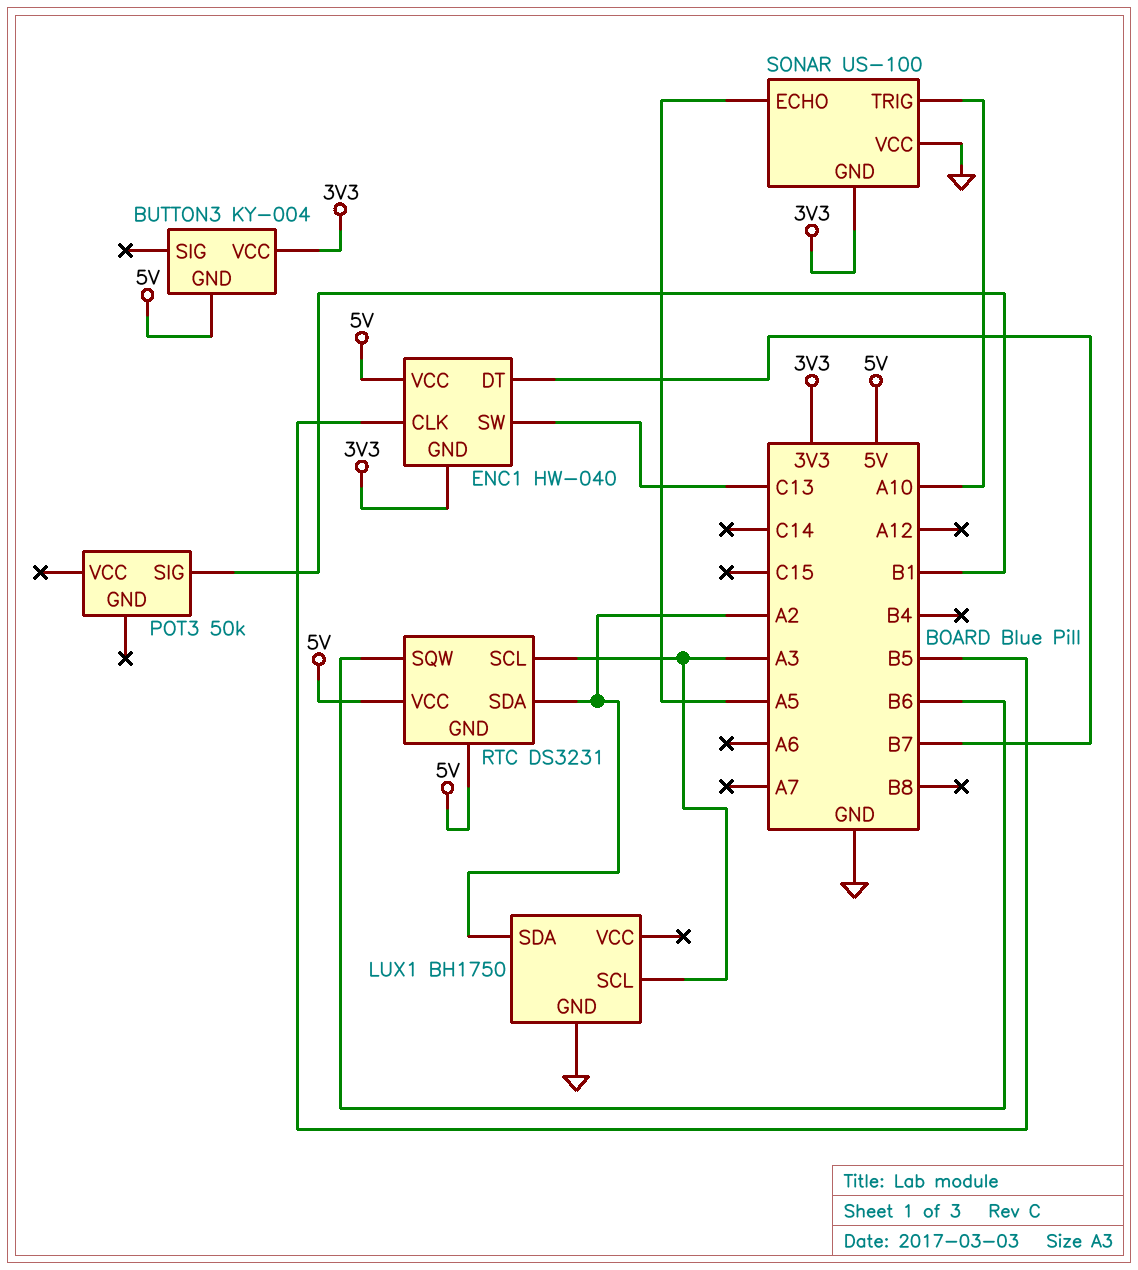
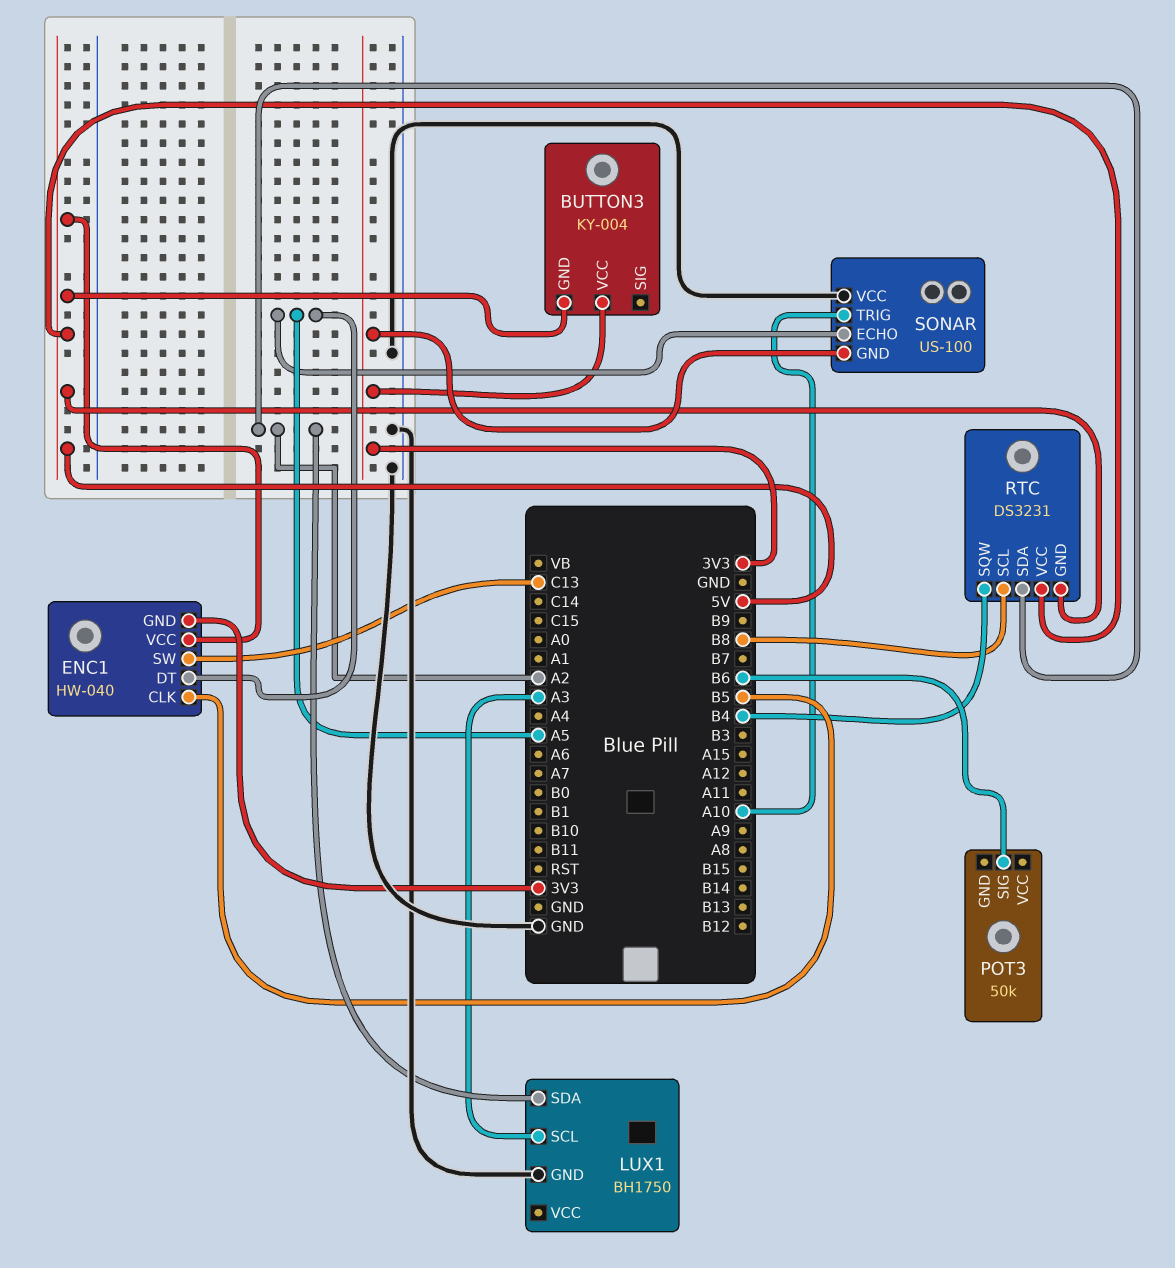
ENC1 pin DT: B7 -> A5
POT3 pin SIG: B1 -> B6
RTC pin SCL: A3 -> B8
RTC pin SQW: B6 -> B4

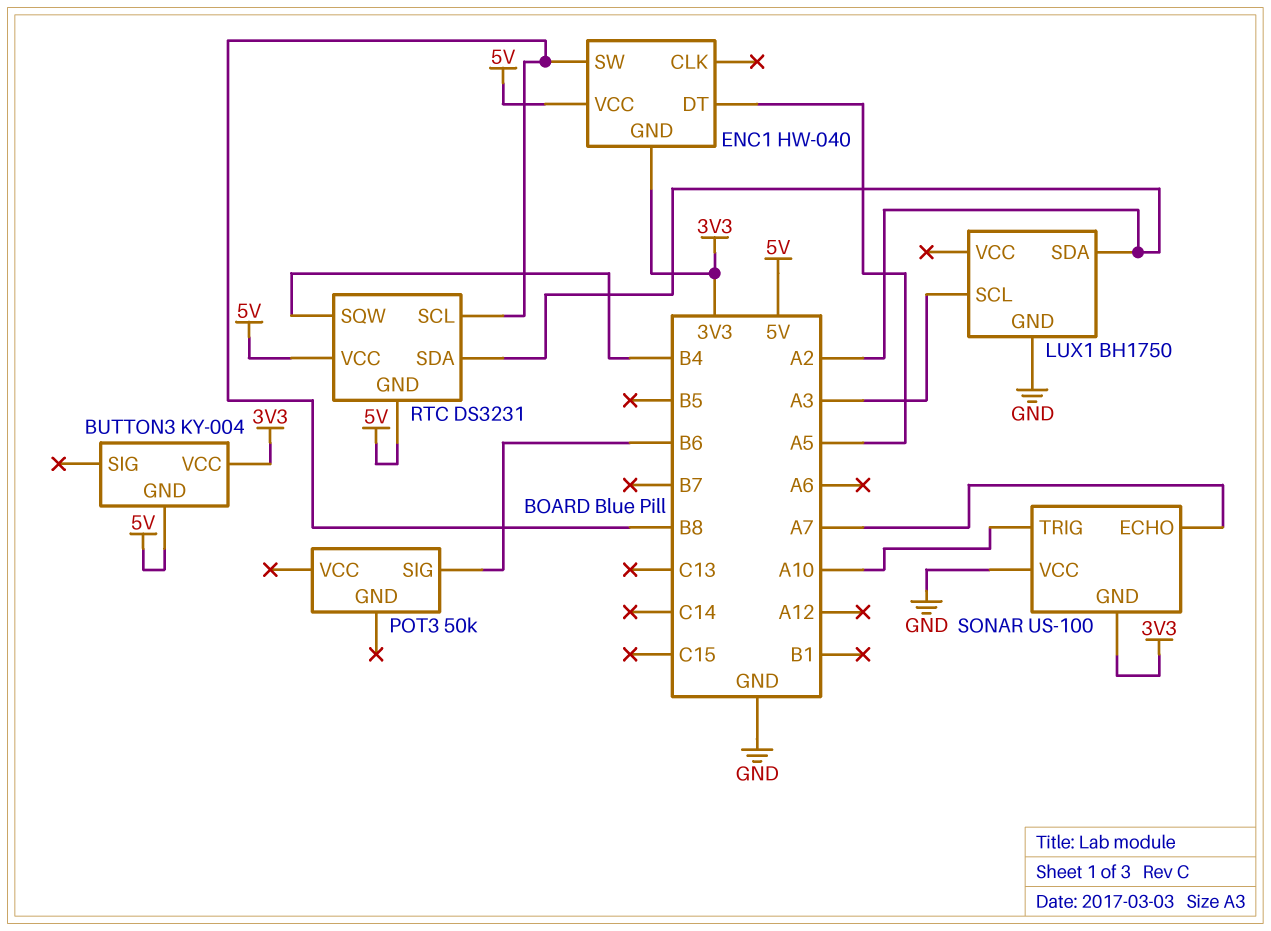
ENC1 pin CLK: B5 -> none
ENC1 pin SW: C13 -> B8
SONAR pin ECHO: A5 -> A7

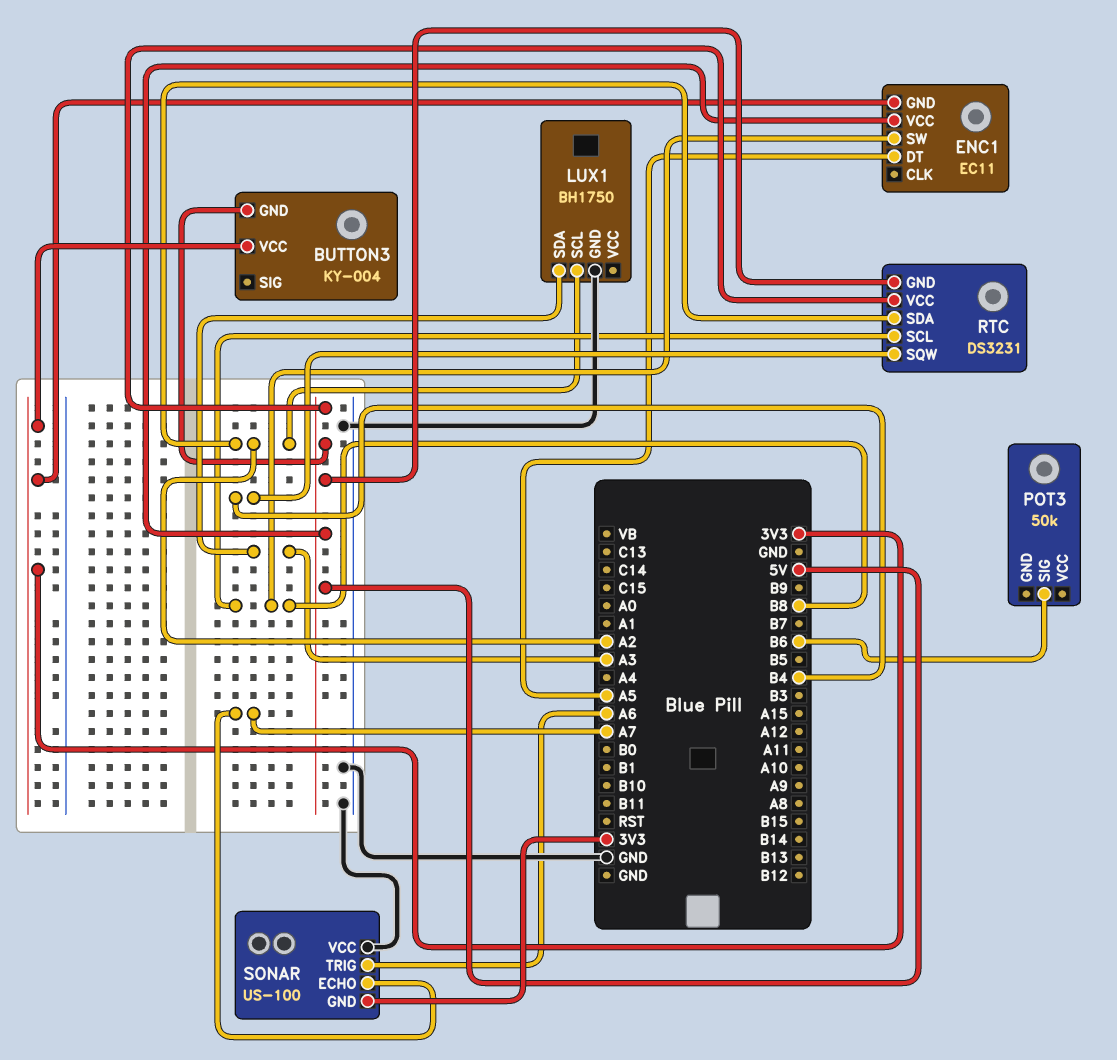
ENC1: HW-040 -> EC11
LUX1 pin SCL: A3 -> A2
LUX1 pin SDA: A2 -> A3
SONAR pin TRIG: A10 -> A6

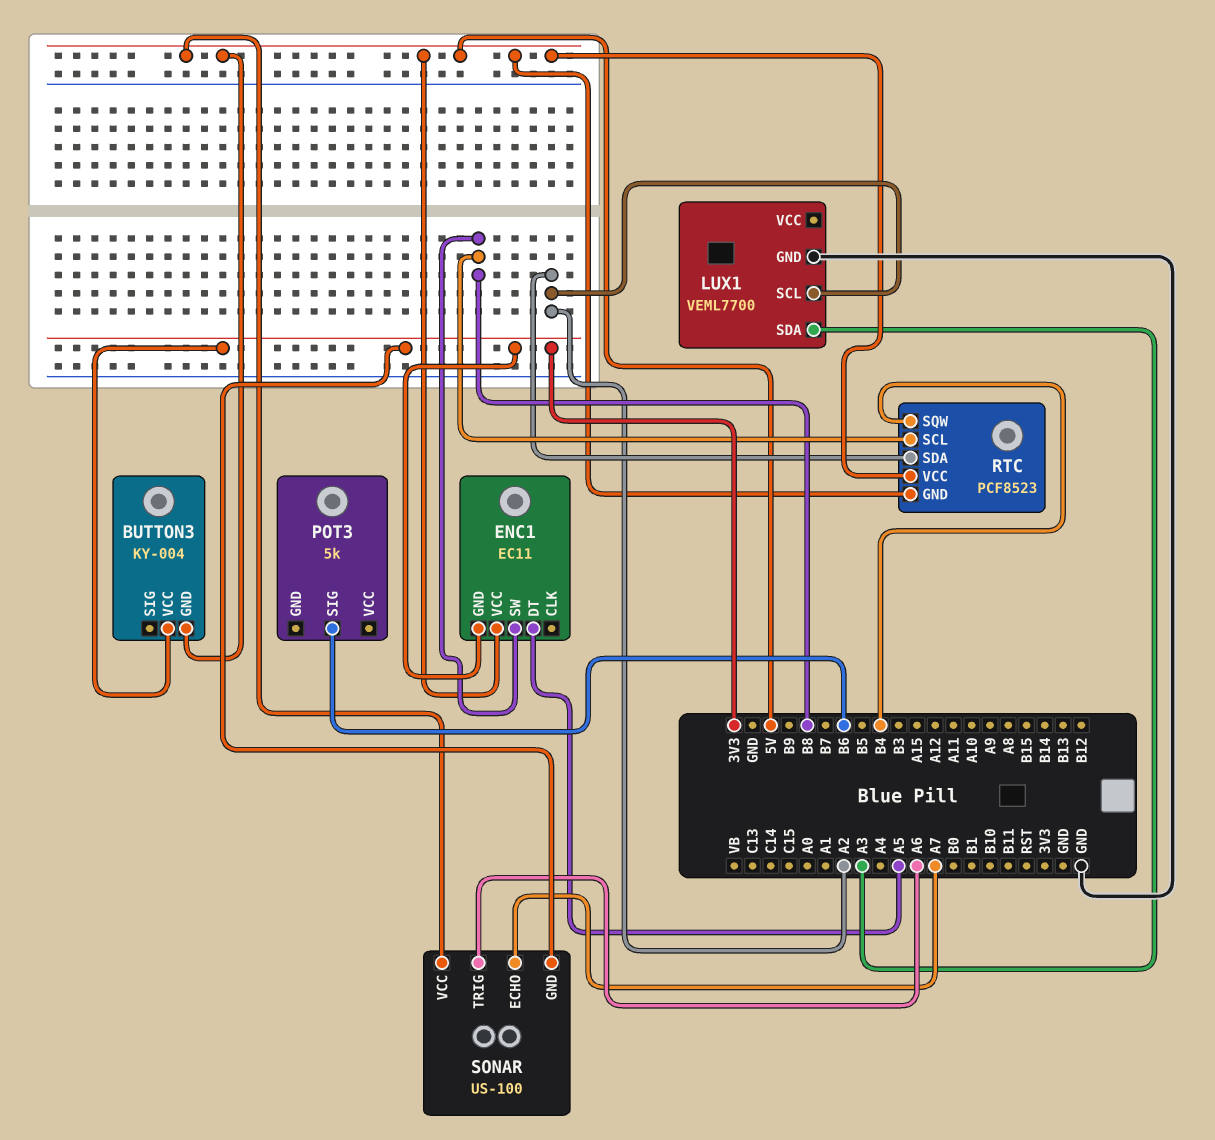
LUX1: BH1750 -> VEML7700
POT3: 50k -> 5k
RTC: DS3231 -> PCF8523
SONAR pin VCC: GND -> 5V

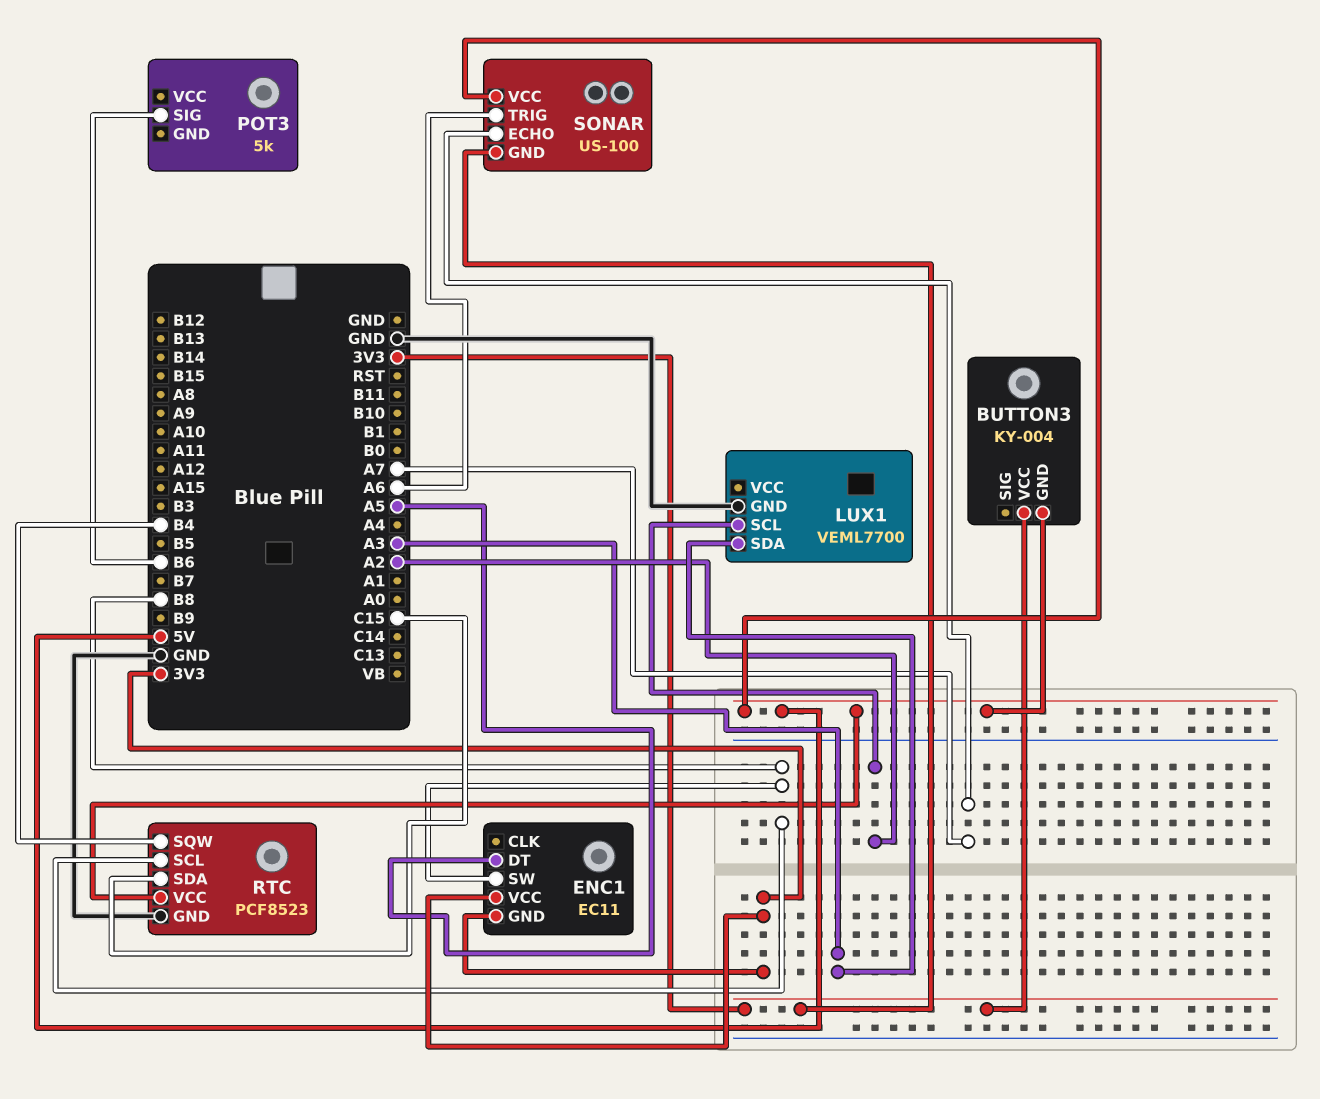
ENC1 pin VCC: 5V -> 3V3
RTC pin GND: 5V -> GND
RTC pin SDA: A2 -> C15

